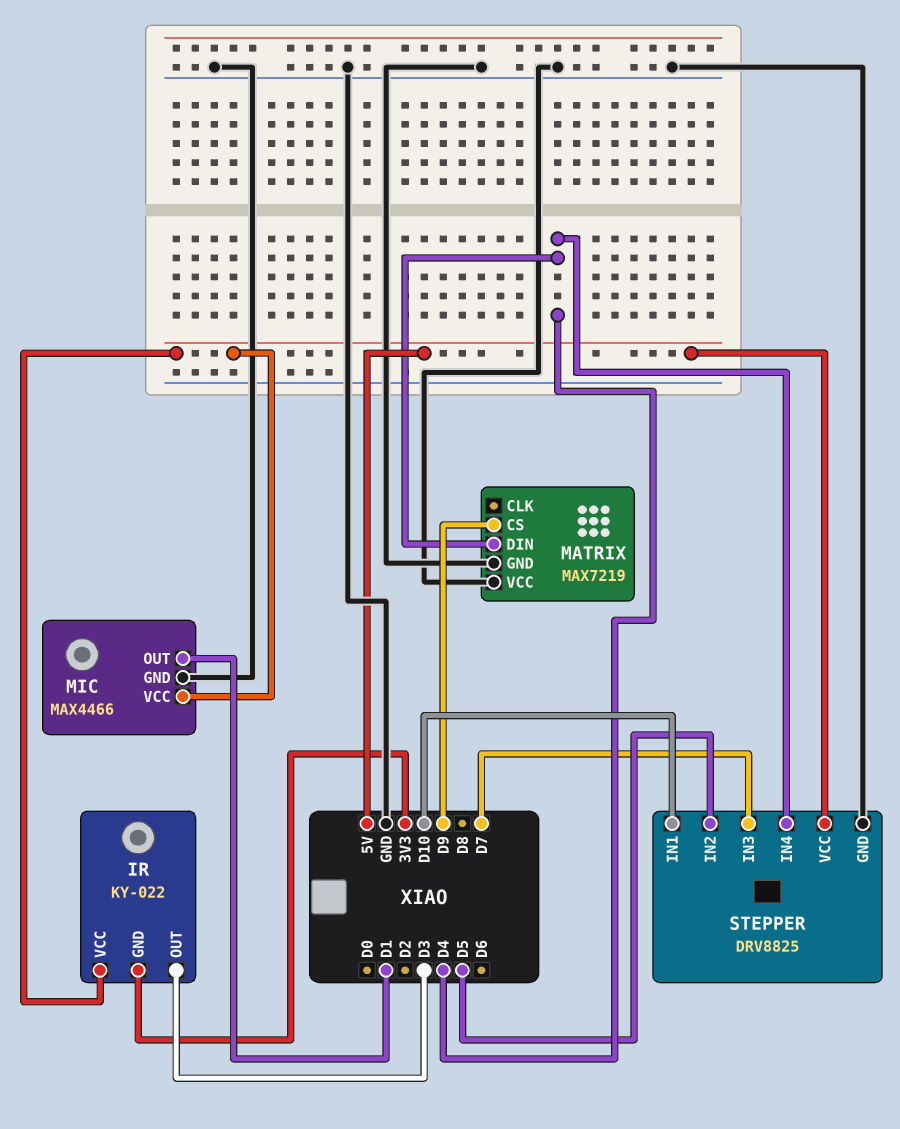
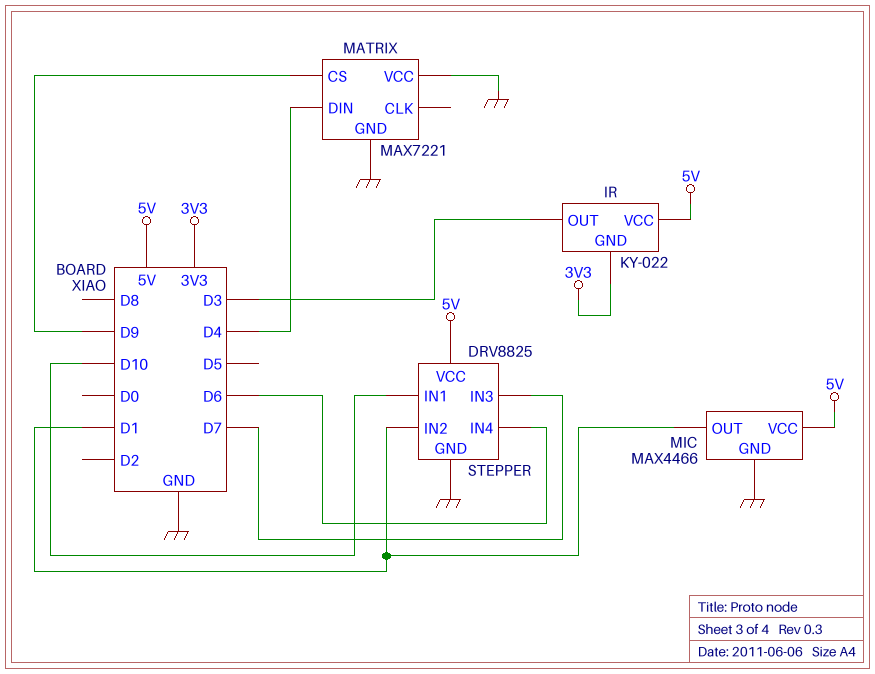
MATRIX: MAX7219 -> MAX7221
STEPPER pin IN2: D5 -> D1
STEPPER pin IN4: D4 -> D6

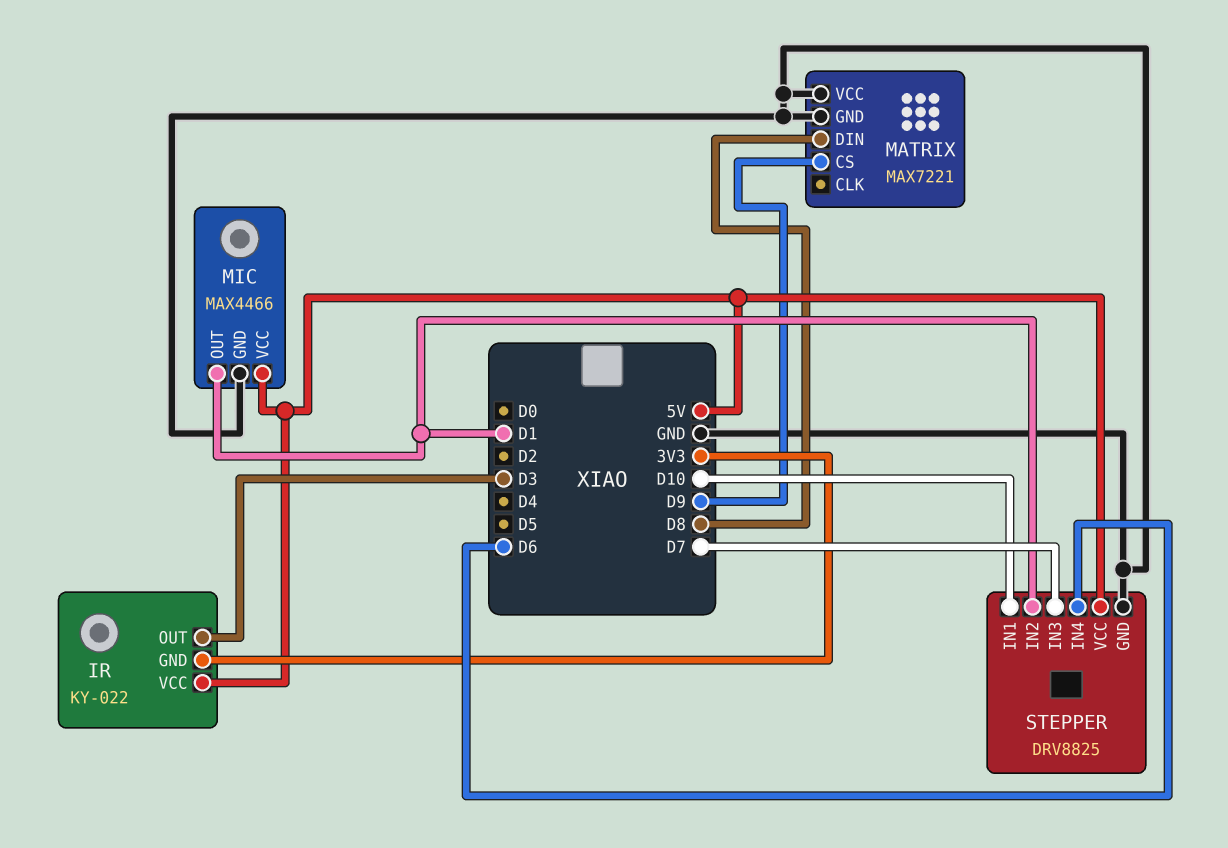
MATRIX pin DIN: D4 -> D8

